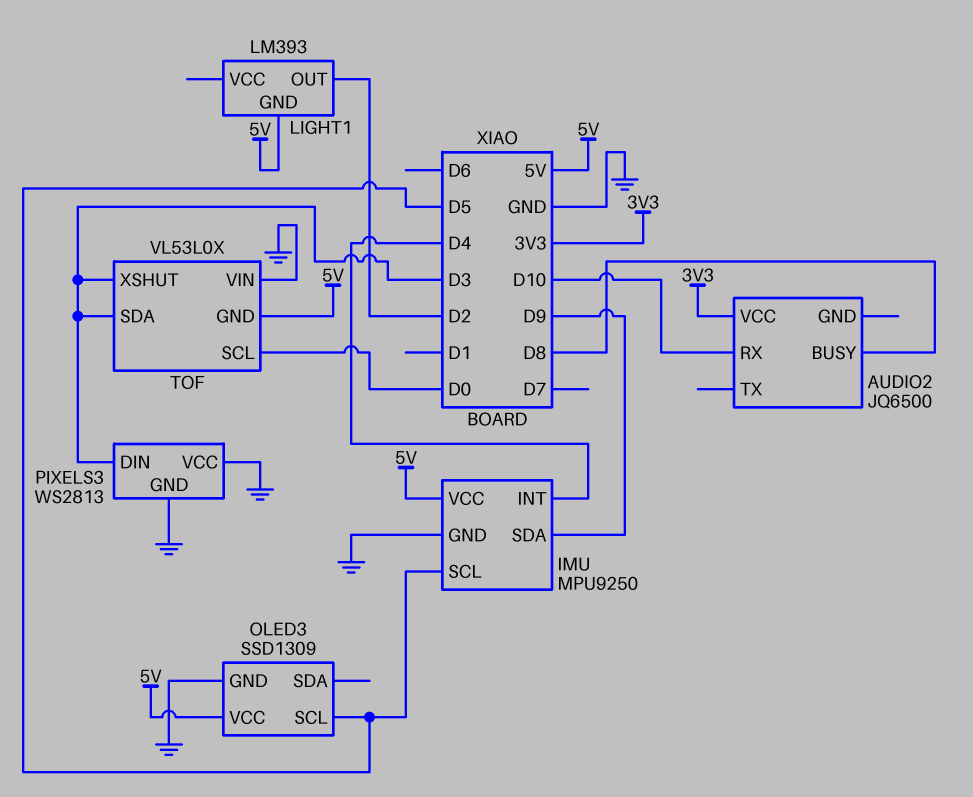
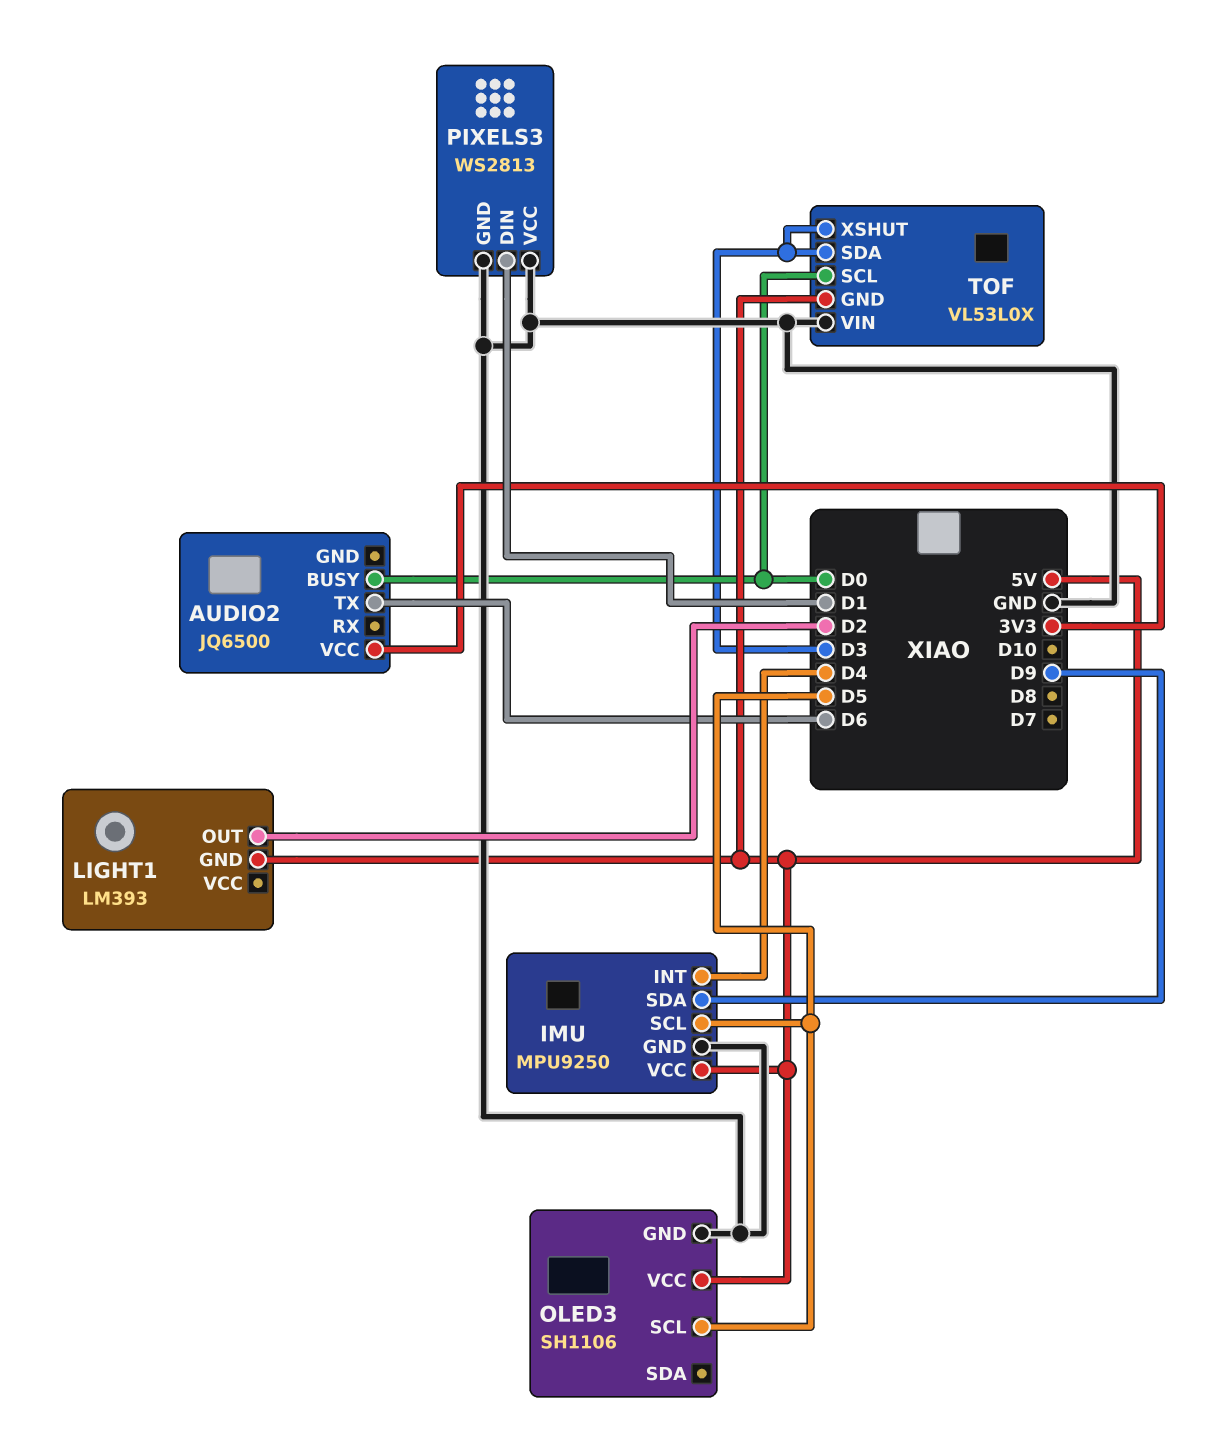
AUDIO2 pin BUSY: D8 -> D0
AUDIO2 pin RX: D10 -> none
AUDIO2 pin TX: none -> D6
OLED3: SSD1309 -> SH1106
PIXELS3 pin DIN: D3 -> D1

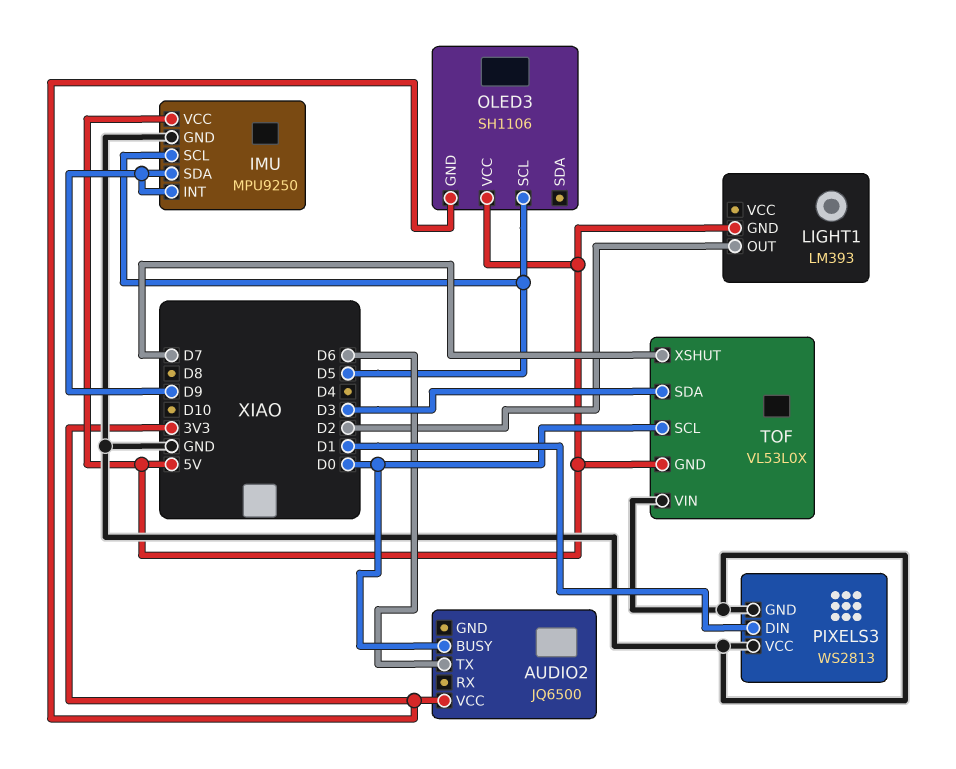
IMU pin INT: D4 -> D9
OLED3 pin GND: GND -> 3V3
TOF pin XSHUT: D3 -> D7

